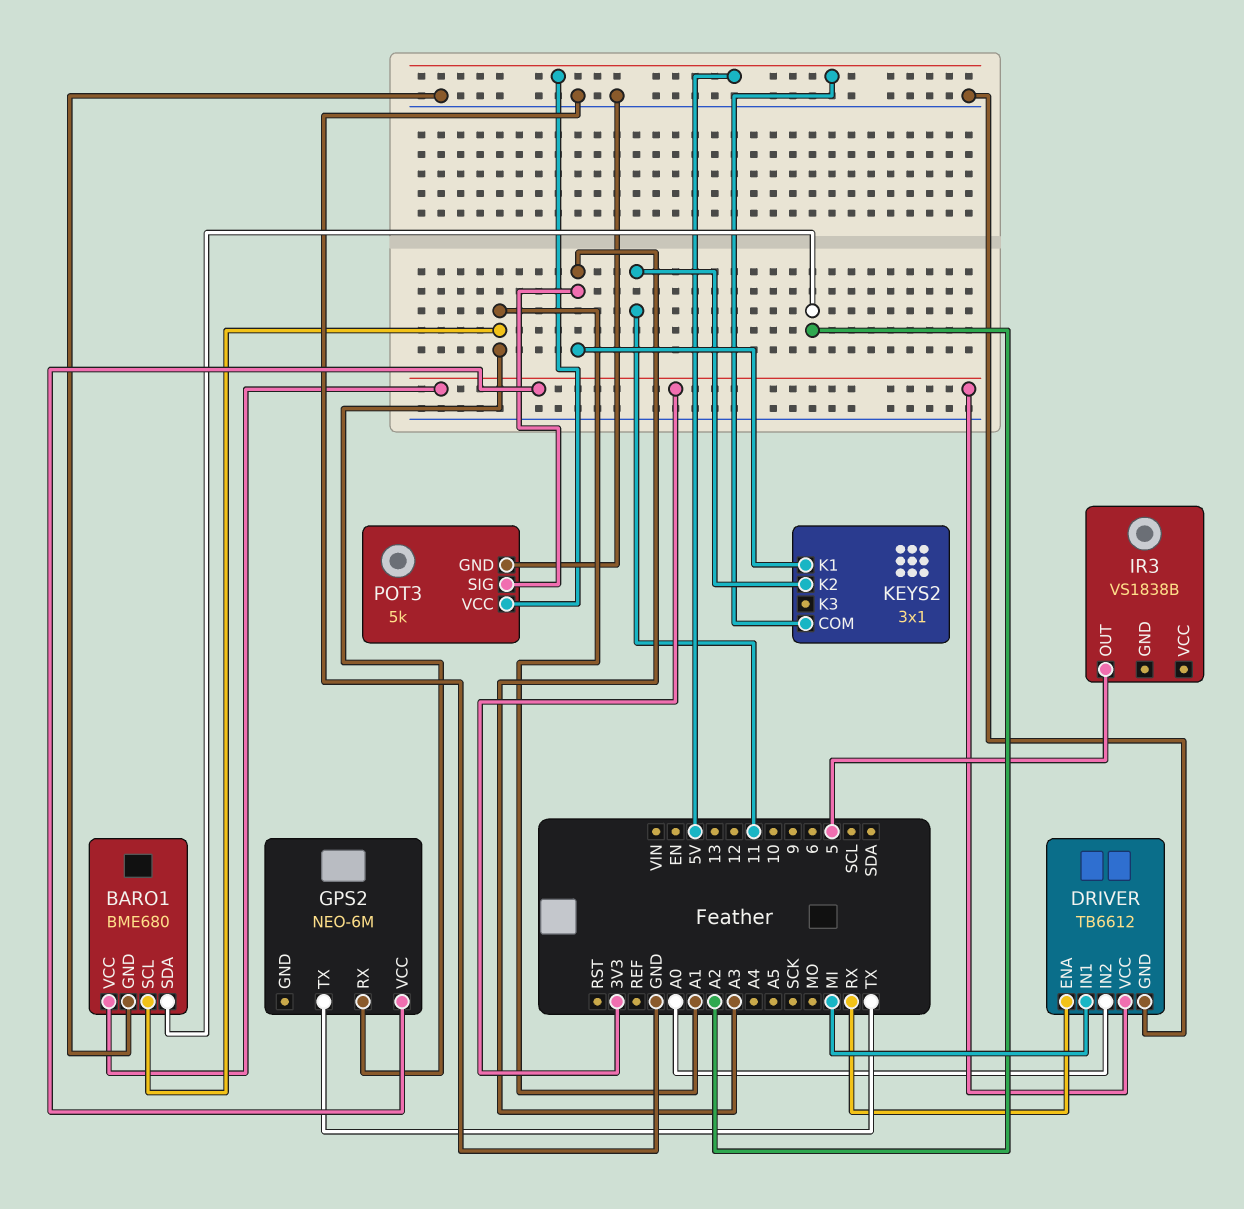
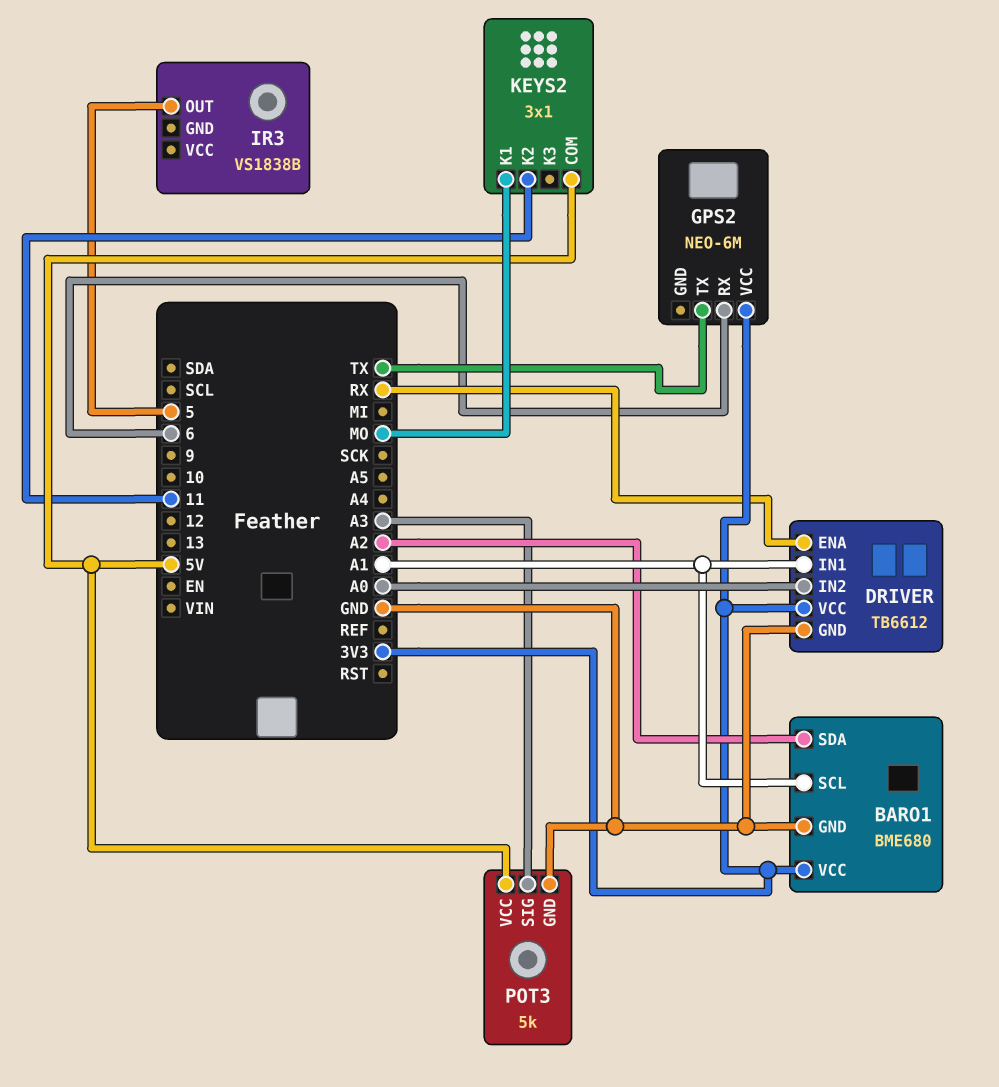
DRIVER pin IN1: MI -> A1
GPS2 pin RX: A1 -> 6
KEYS2 pin K1: A3 -> MO

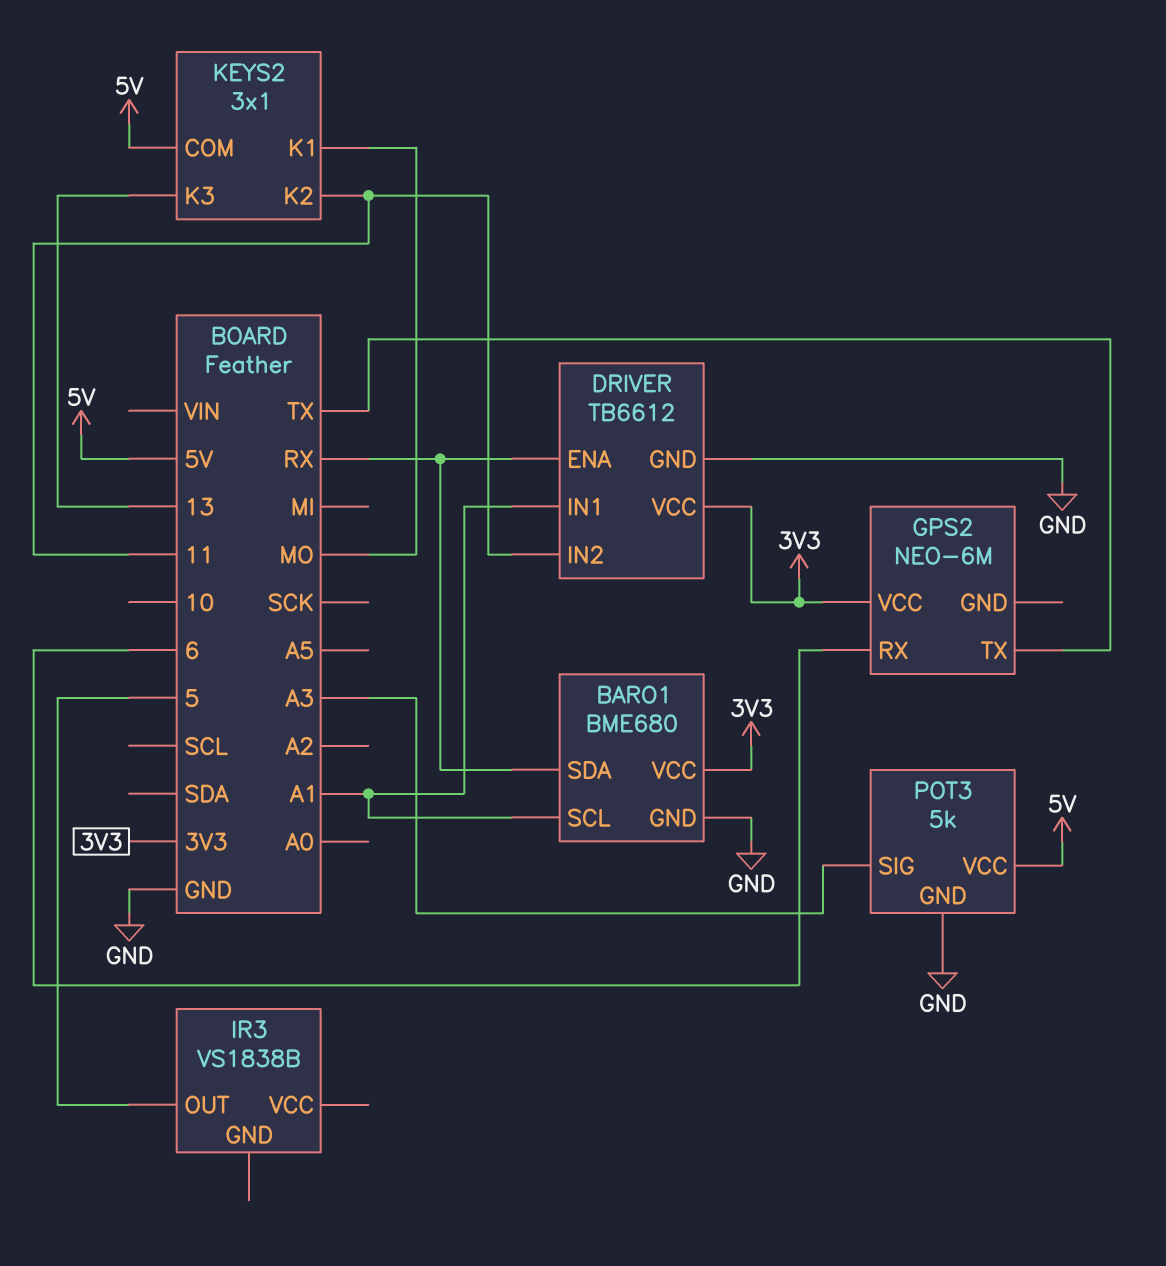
BARO1 pin SDA: A2 -> RX
DRIVER pin IN2: A0 -> 11
KEYS2 pin K3: none -> 13

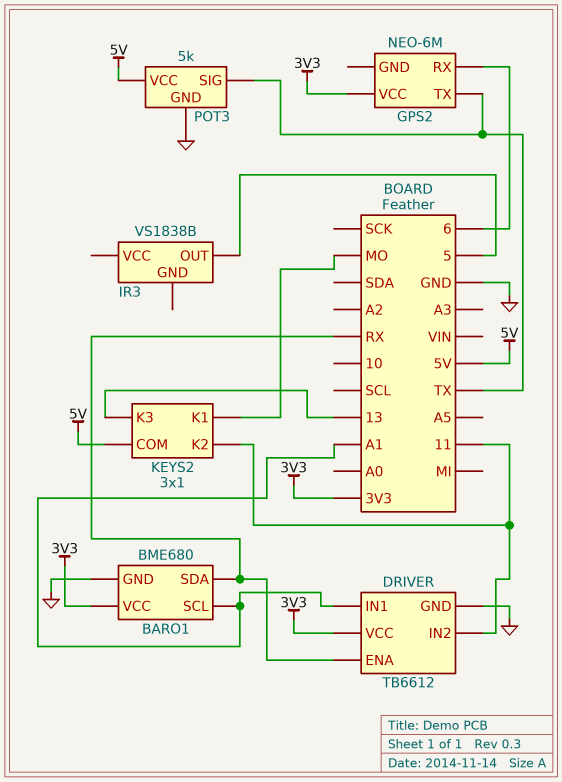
POT3 pin SIG: A3 -> TX

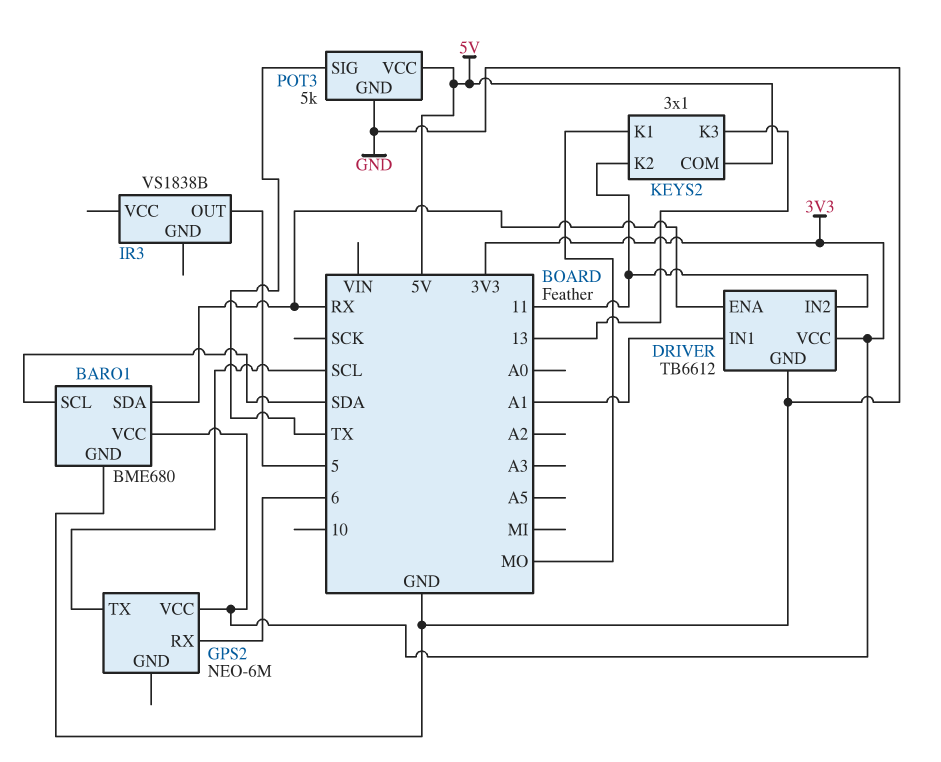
BARO1 pin SCL: A1 -> SDA
GPS2 pin TX: TX -> SCL

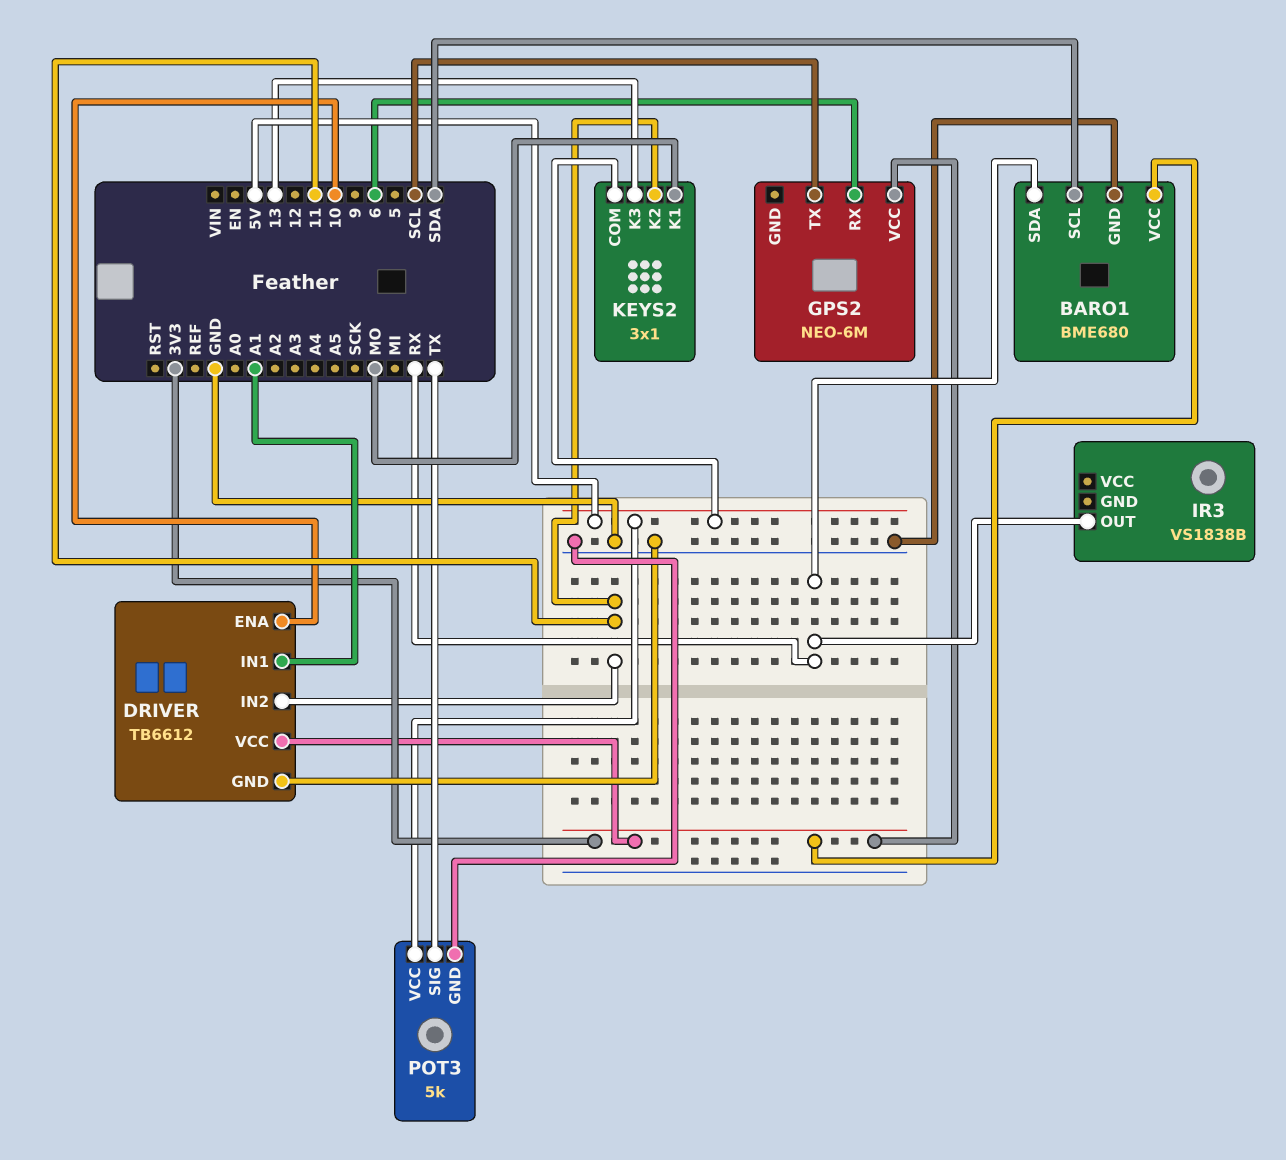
DRIVER pin ENA: RX -> 10
IR3 pin OUT: 5 -> RX

